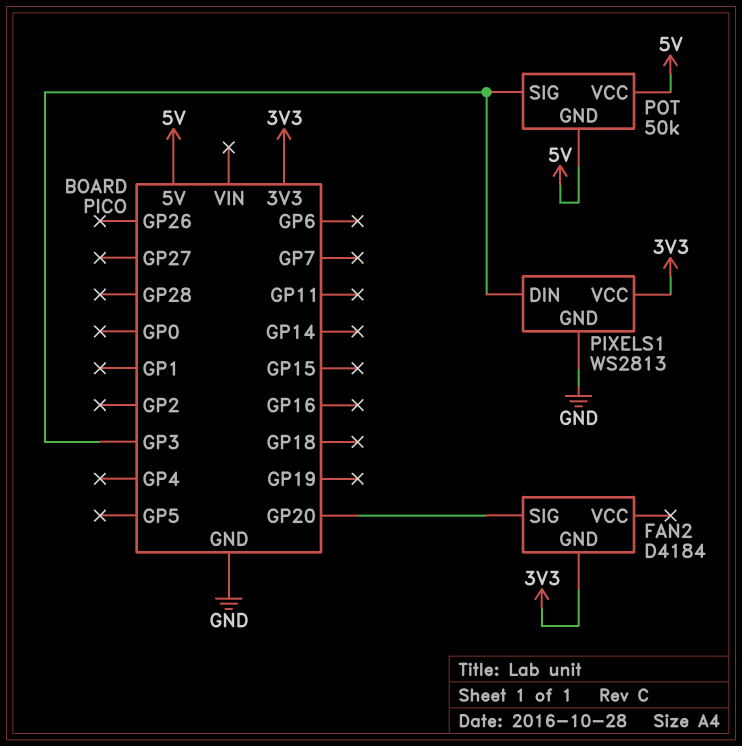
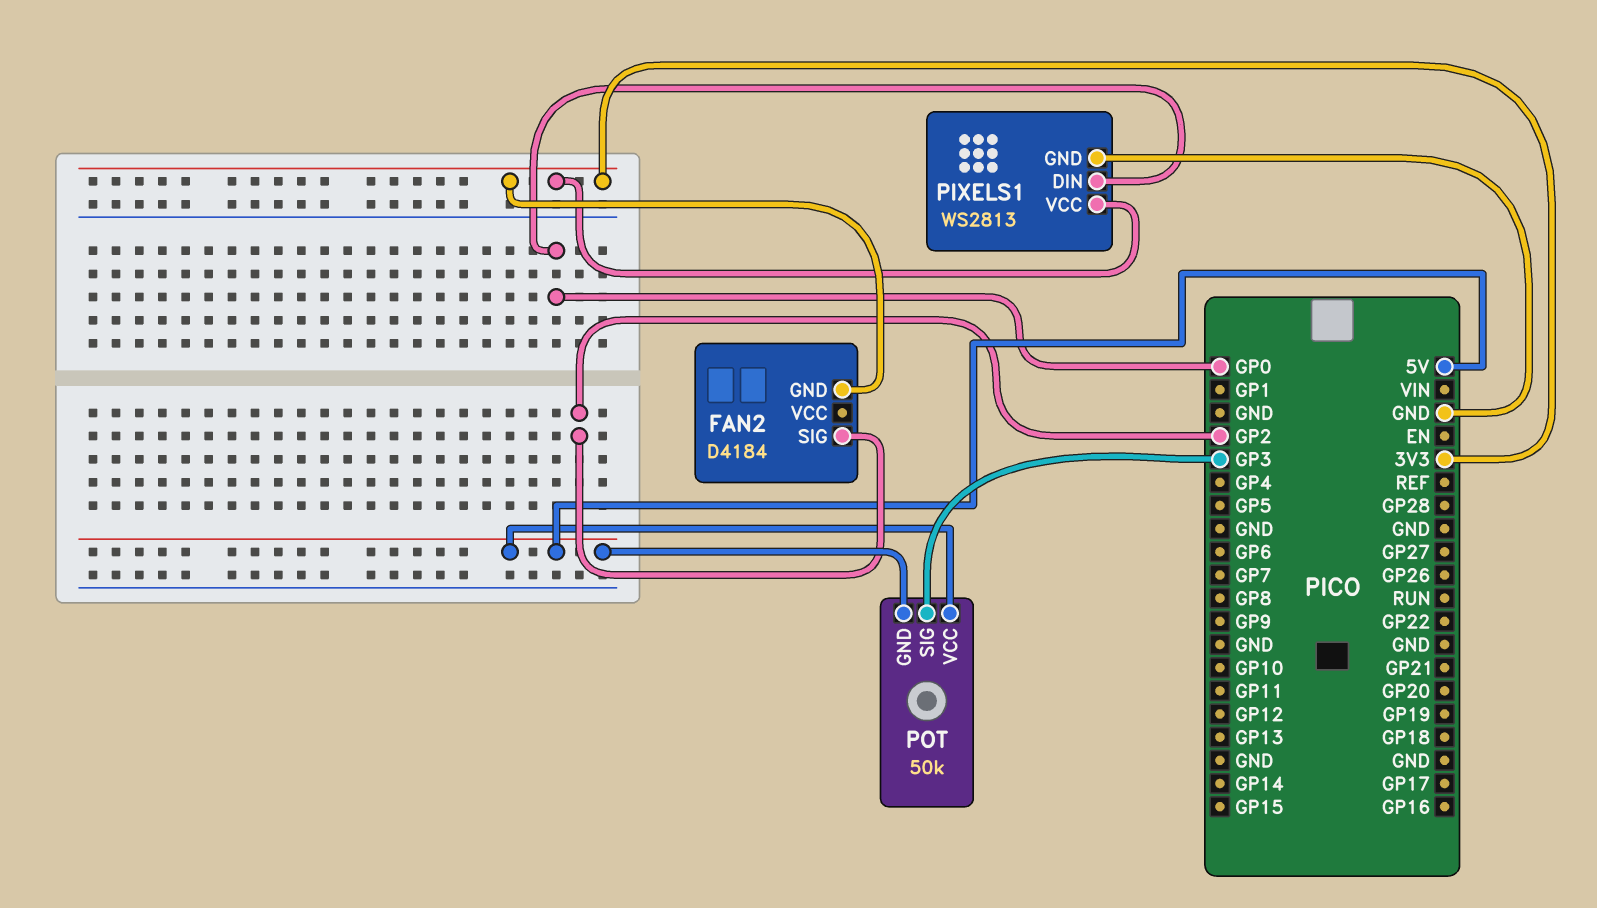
FAN2 pin SIG: GP20 -> GP2
PIXELS1 pin DIN: GP3 -> GP0

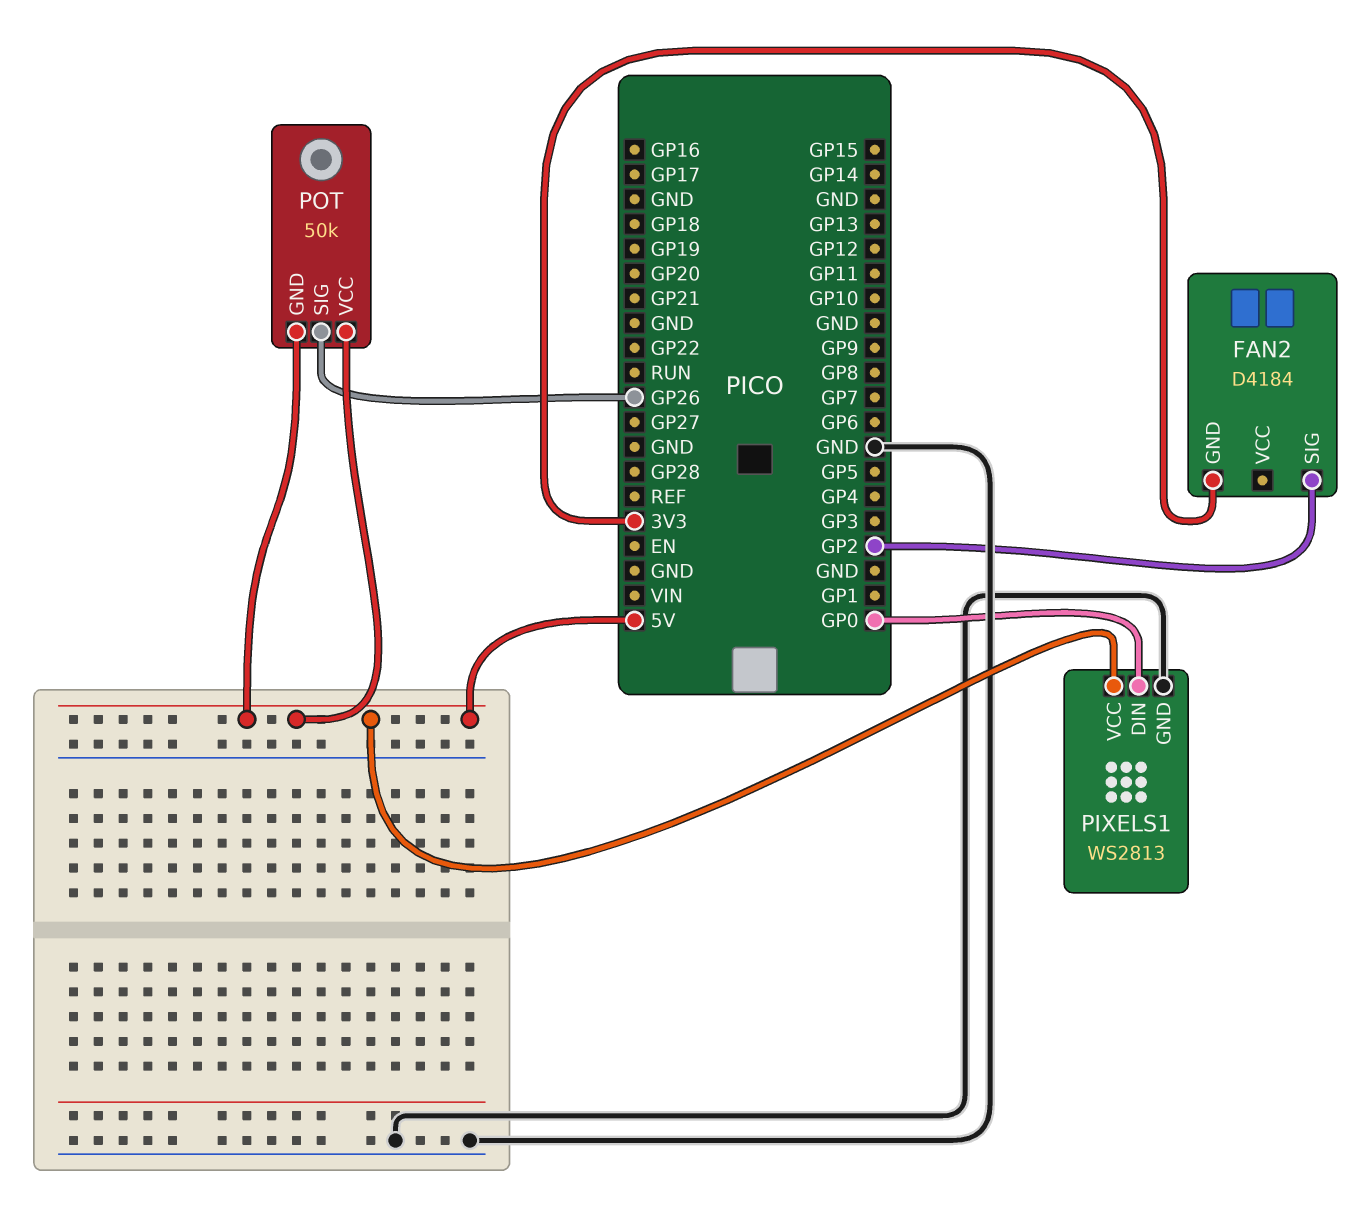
PIXELS1 pin VCC: 3V3 -> 5V
POT pin SIG: GP3 -> GP26

